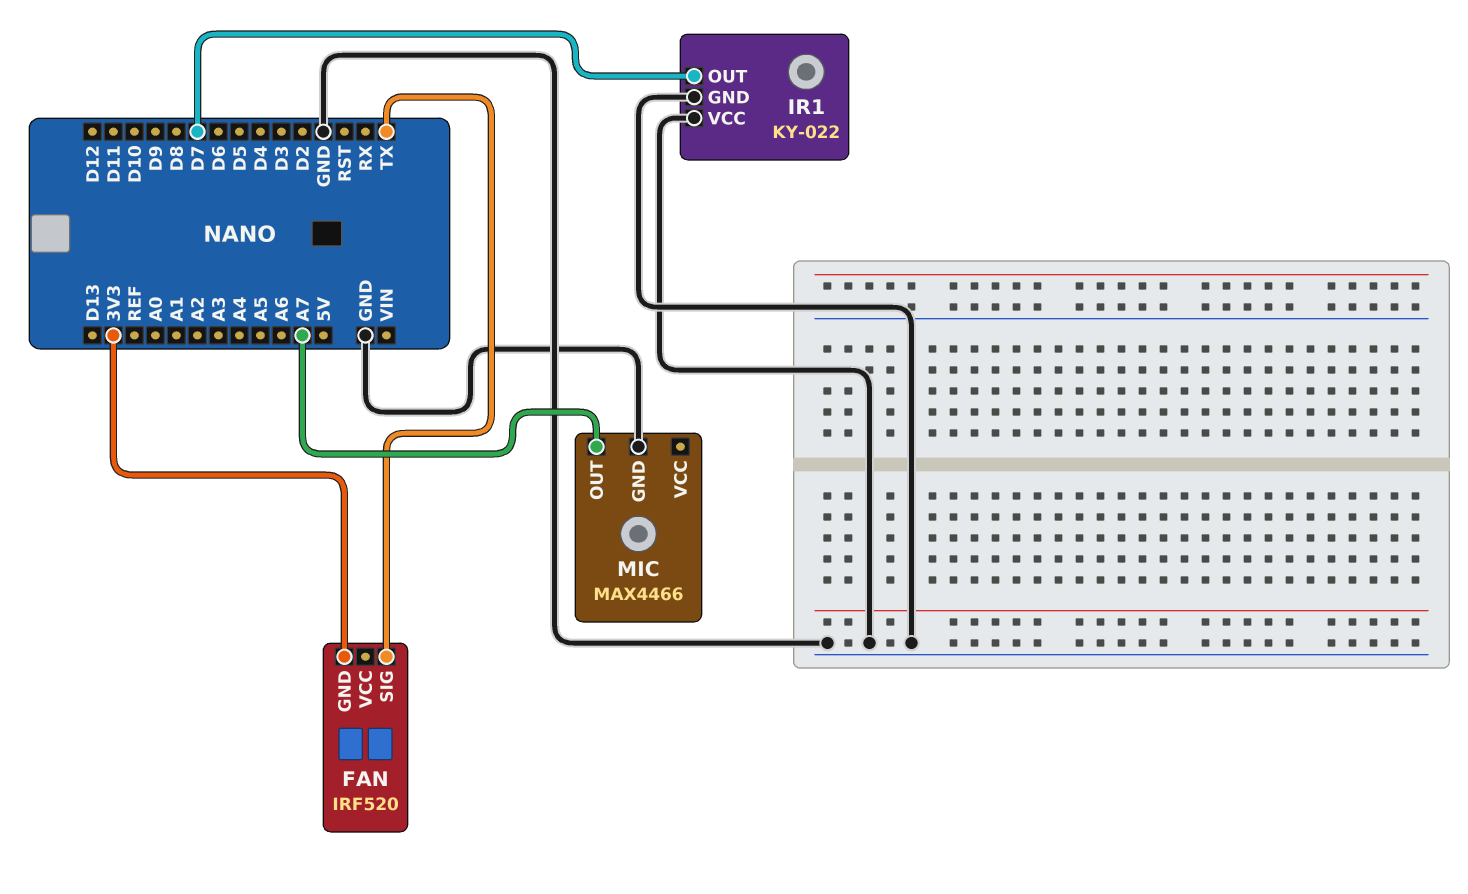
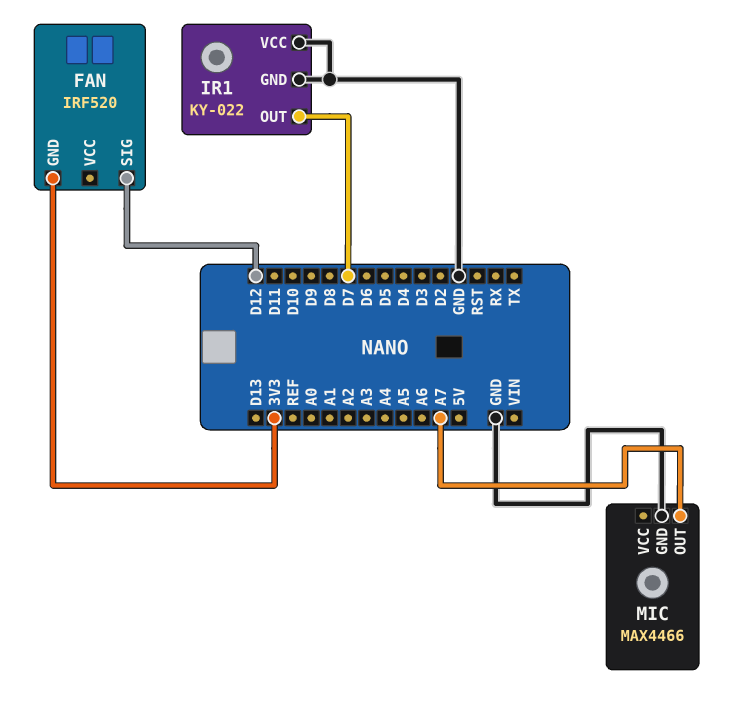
FAN pin SIG: TX -> D12

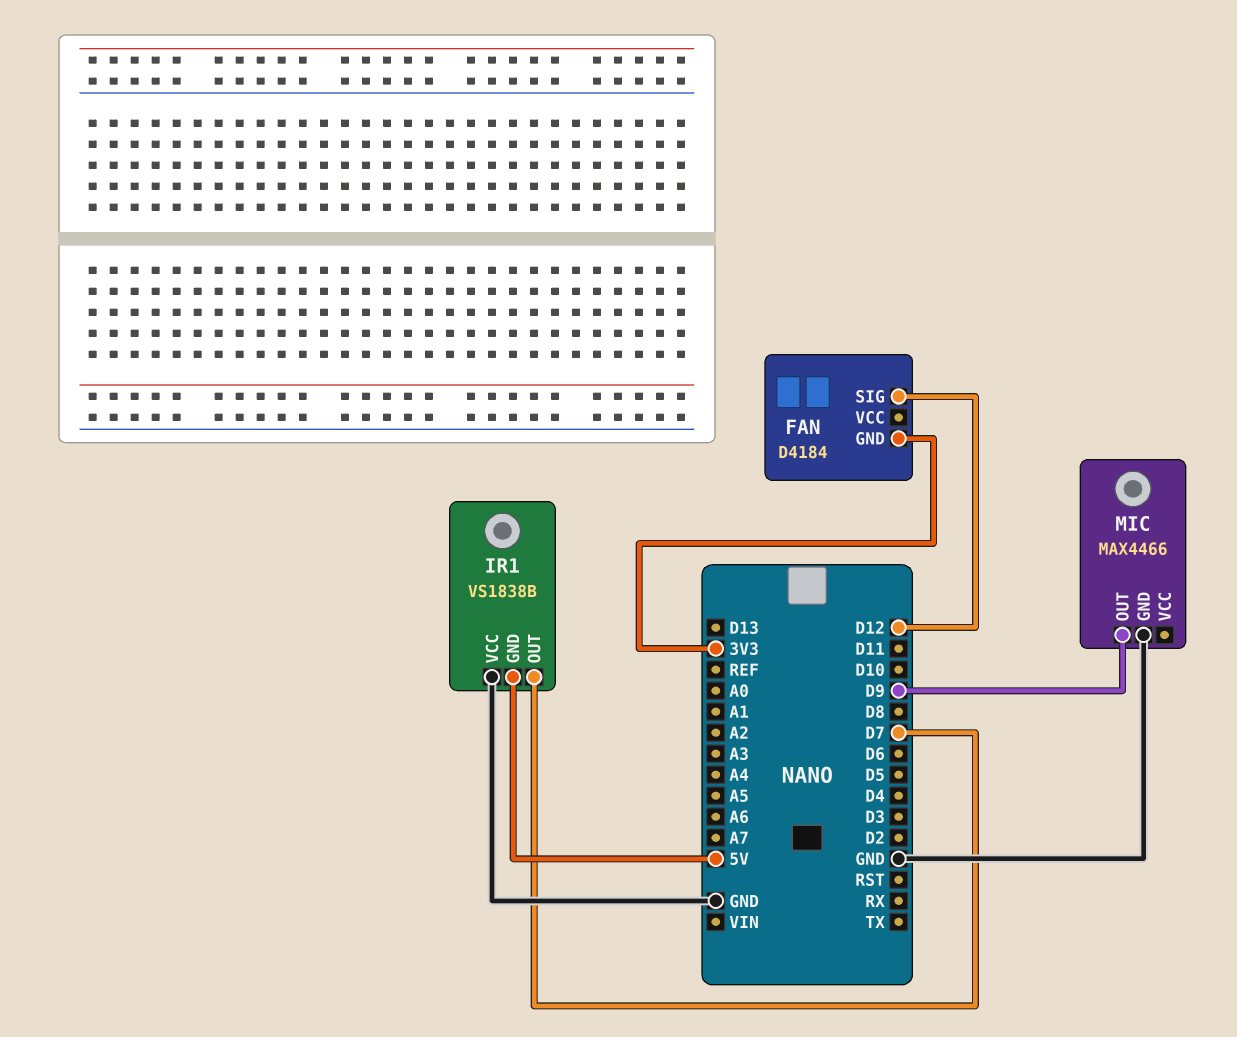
FAN: IRF520 -> D4184
IR1: KY-022 -> VS1838B
IR1 pin GND: GND -> 5V
MIC pin OUT: A7 -> D9

